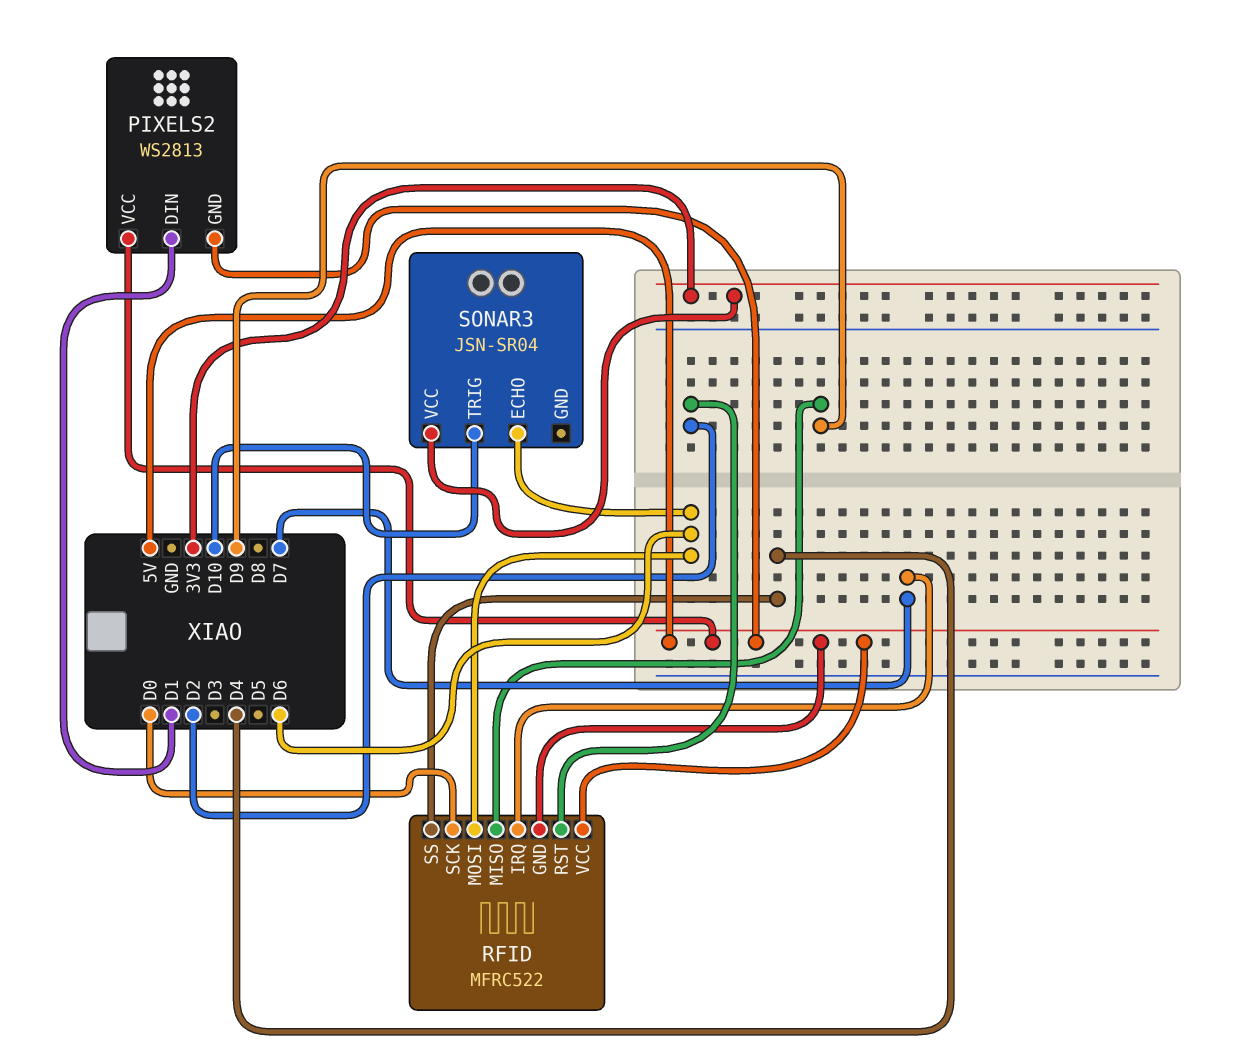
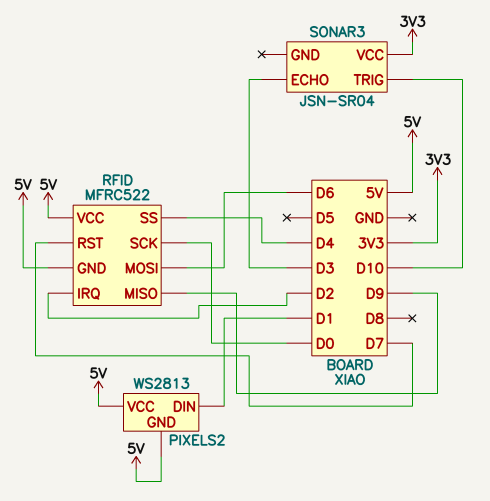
RFID pin IRQ: D7 -> D2
RFID pin RST: D2 -> D7
SONAR3 pin ECHO: D6 -> D3

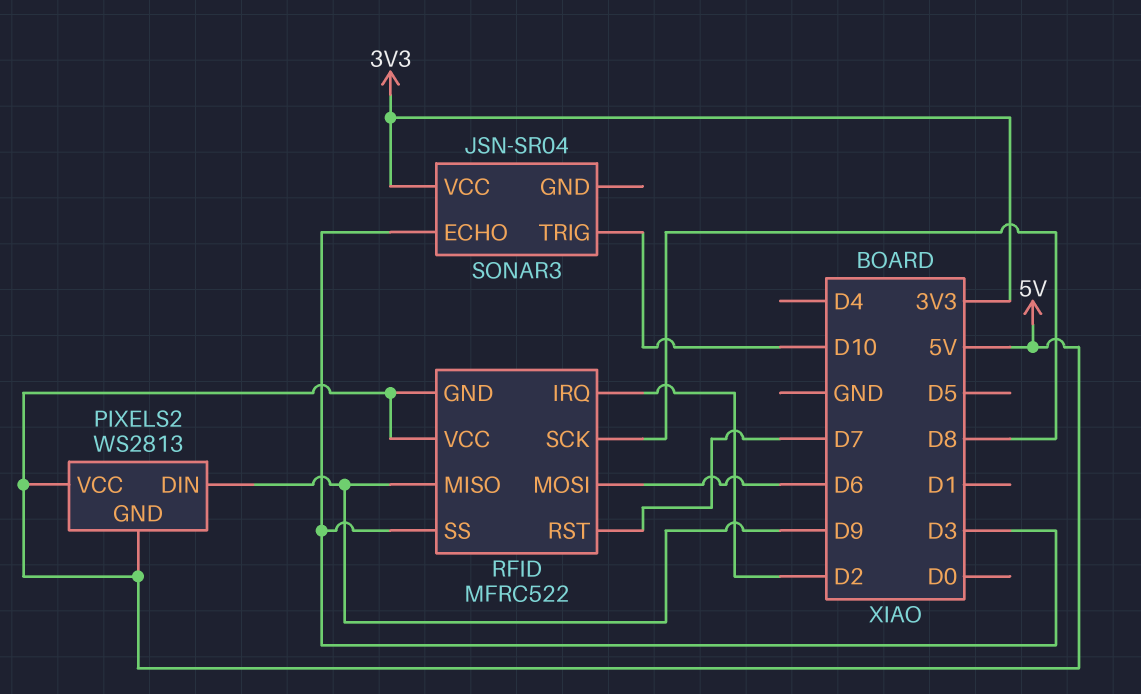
PIXELS2 pin DIN: D1 -> D9
RFID pin SCK: D0 -> D8
RFID pin SS: D4 -> D3

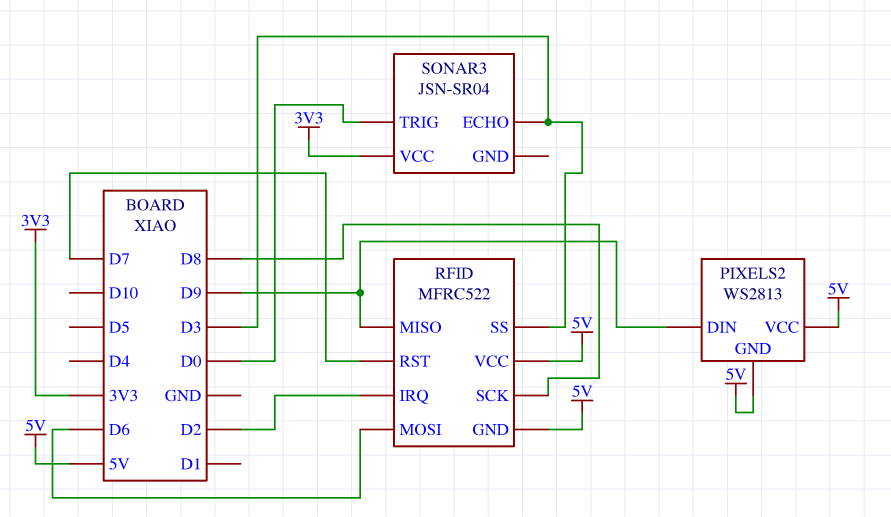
SONAR3 pin TRIG: D10 -> D0

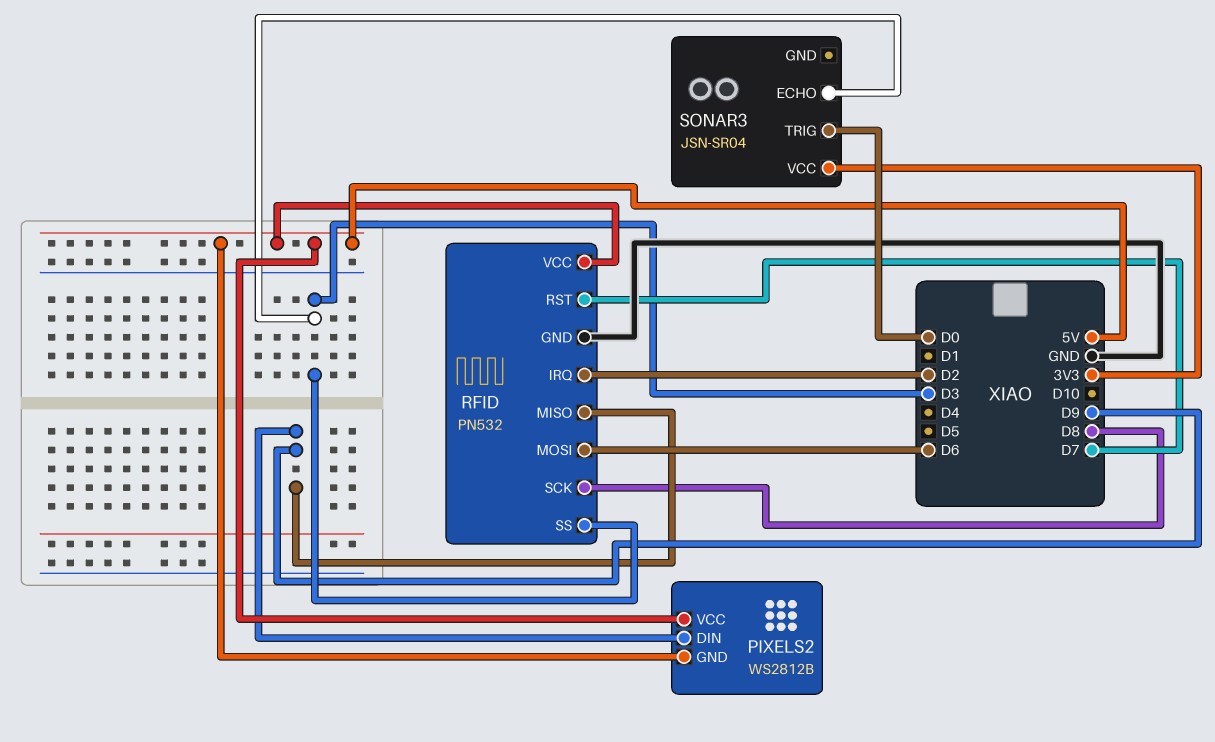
PIXELS2: WS2813 -> WS2812B
RFID: MFRC522 -> PN532
RFID pin GND: 5V -> GND

